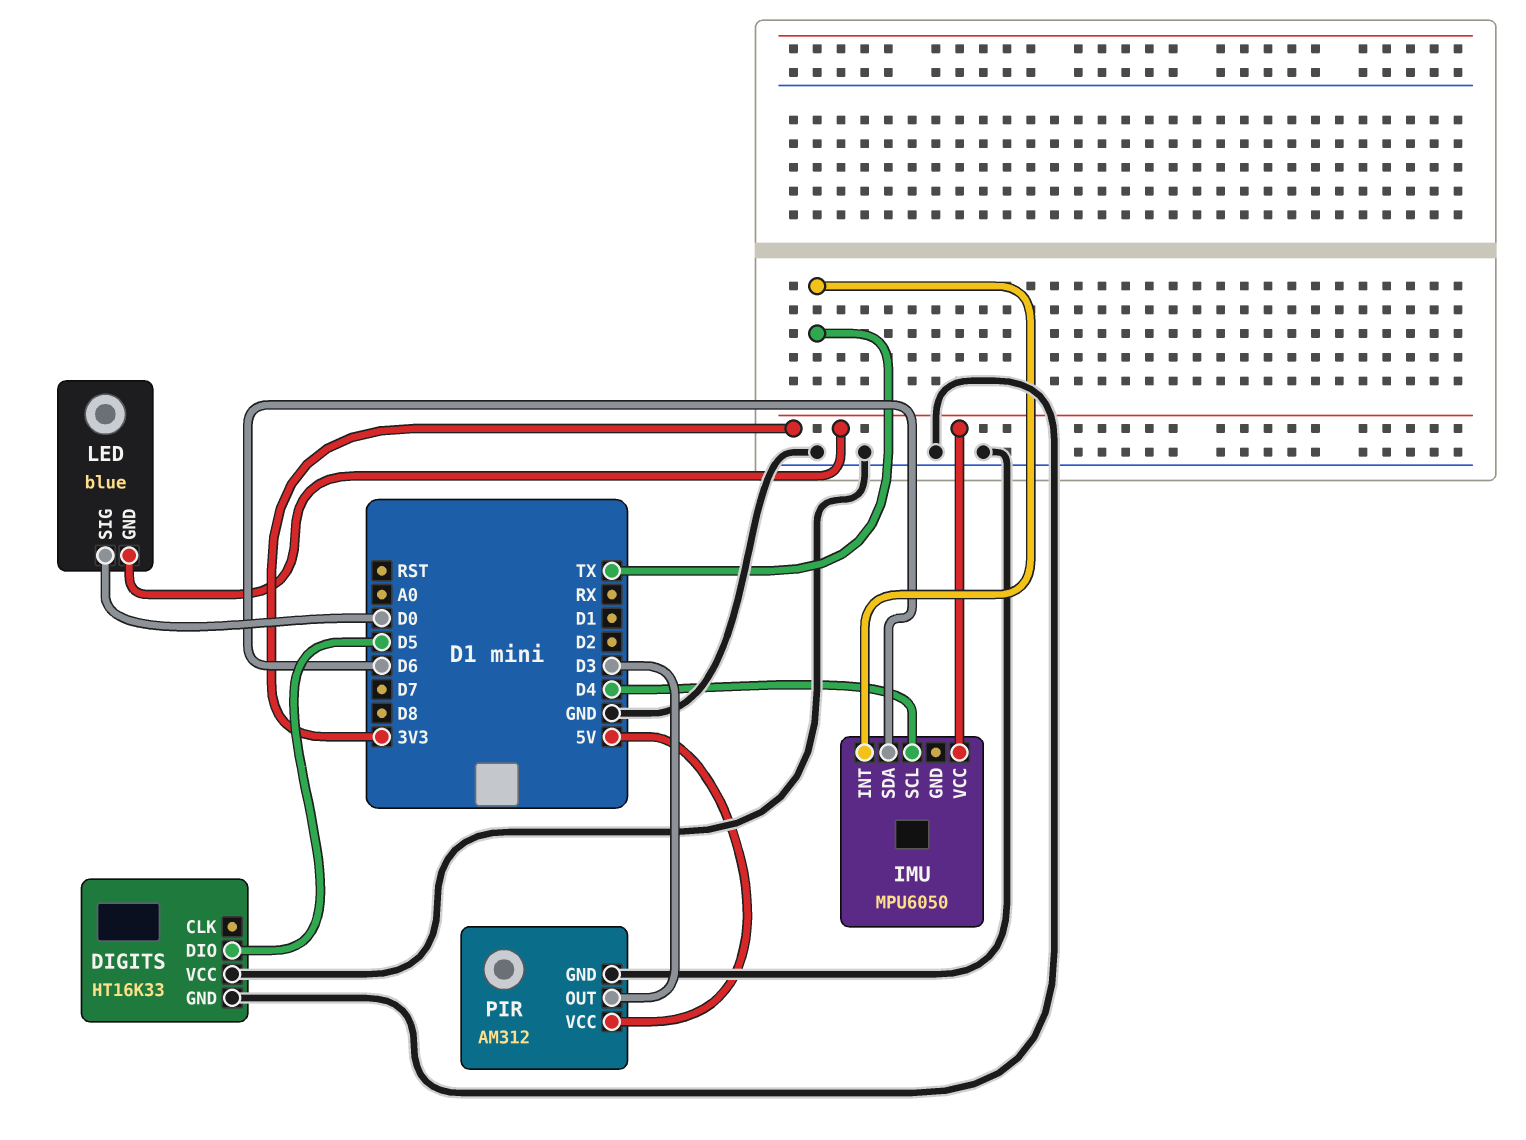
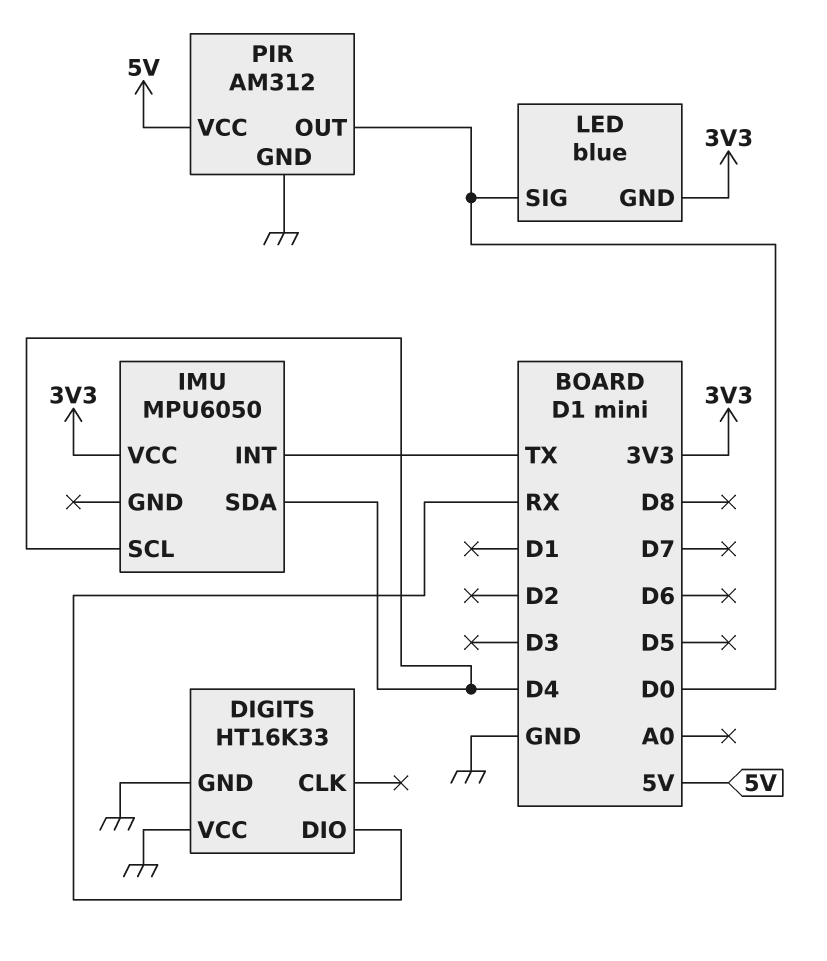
DIGITS pin DIO: D5 -> RX
IMU pin SDA: D6 -> D4
PIR pin OUT: D3 -> D0

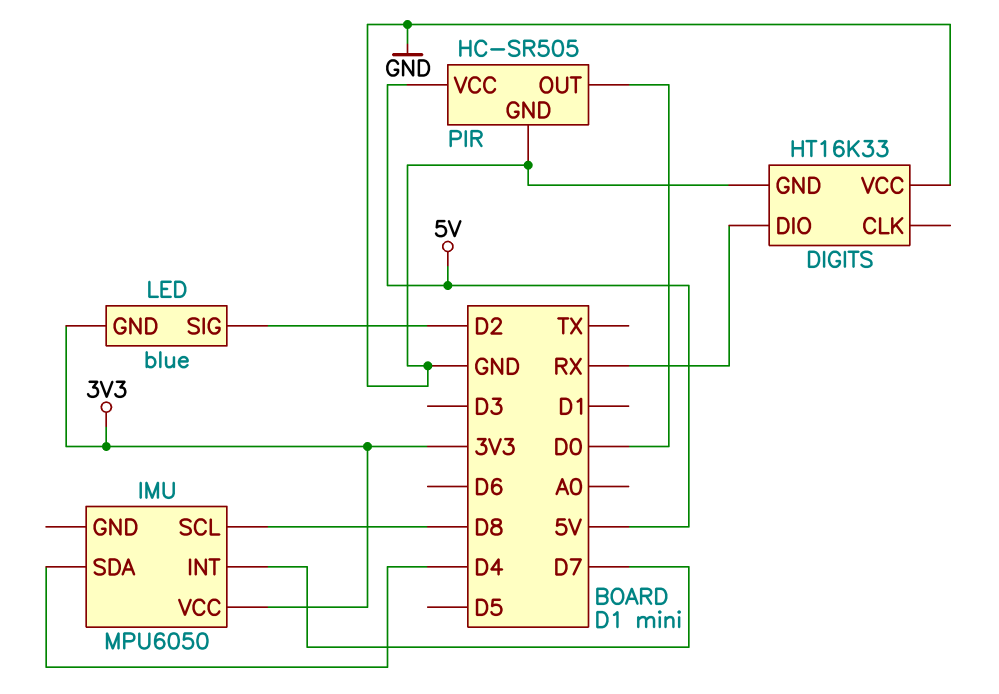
IMU pin INT: TX -> D7
IMU pin SCL: D4 -> D8
LED pin SIG: D0 -> D2
PIR: AM312 -> HC-SR505

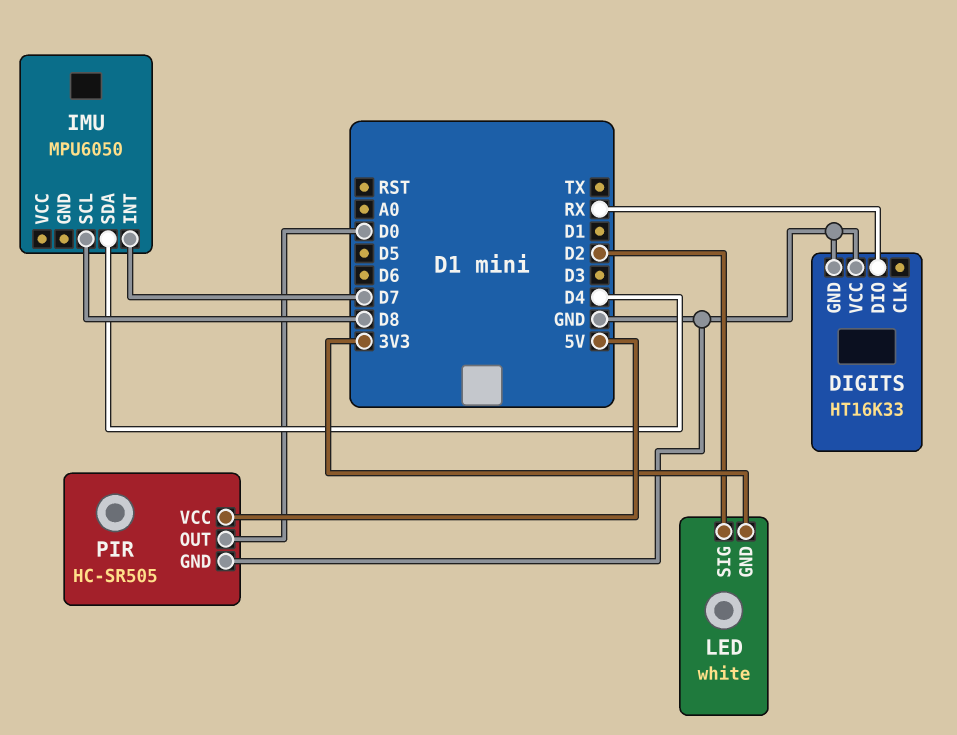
IMU pin VCC: 3V3 -> none
LED: blue -> white

